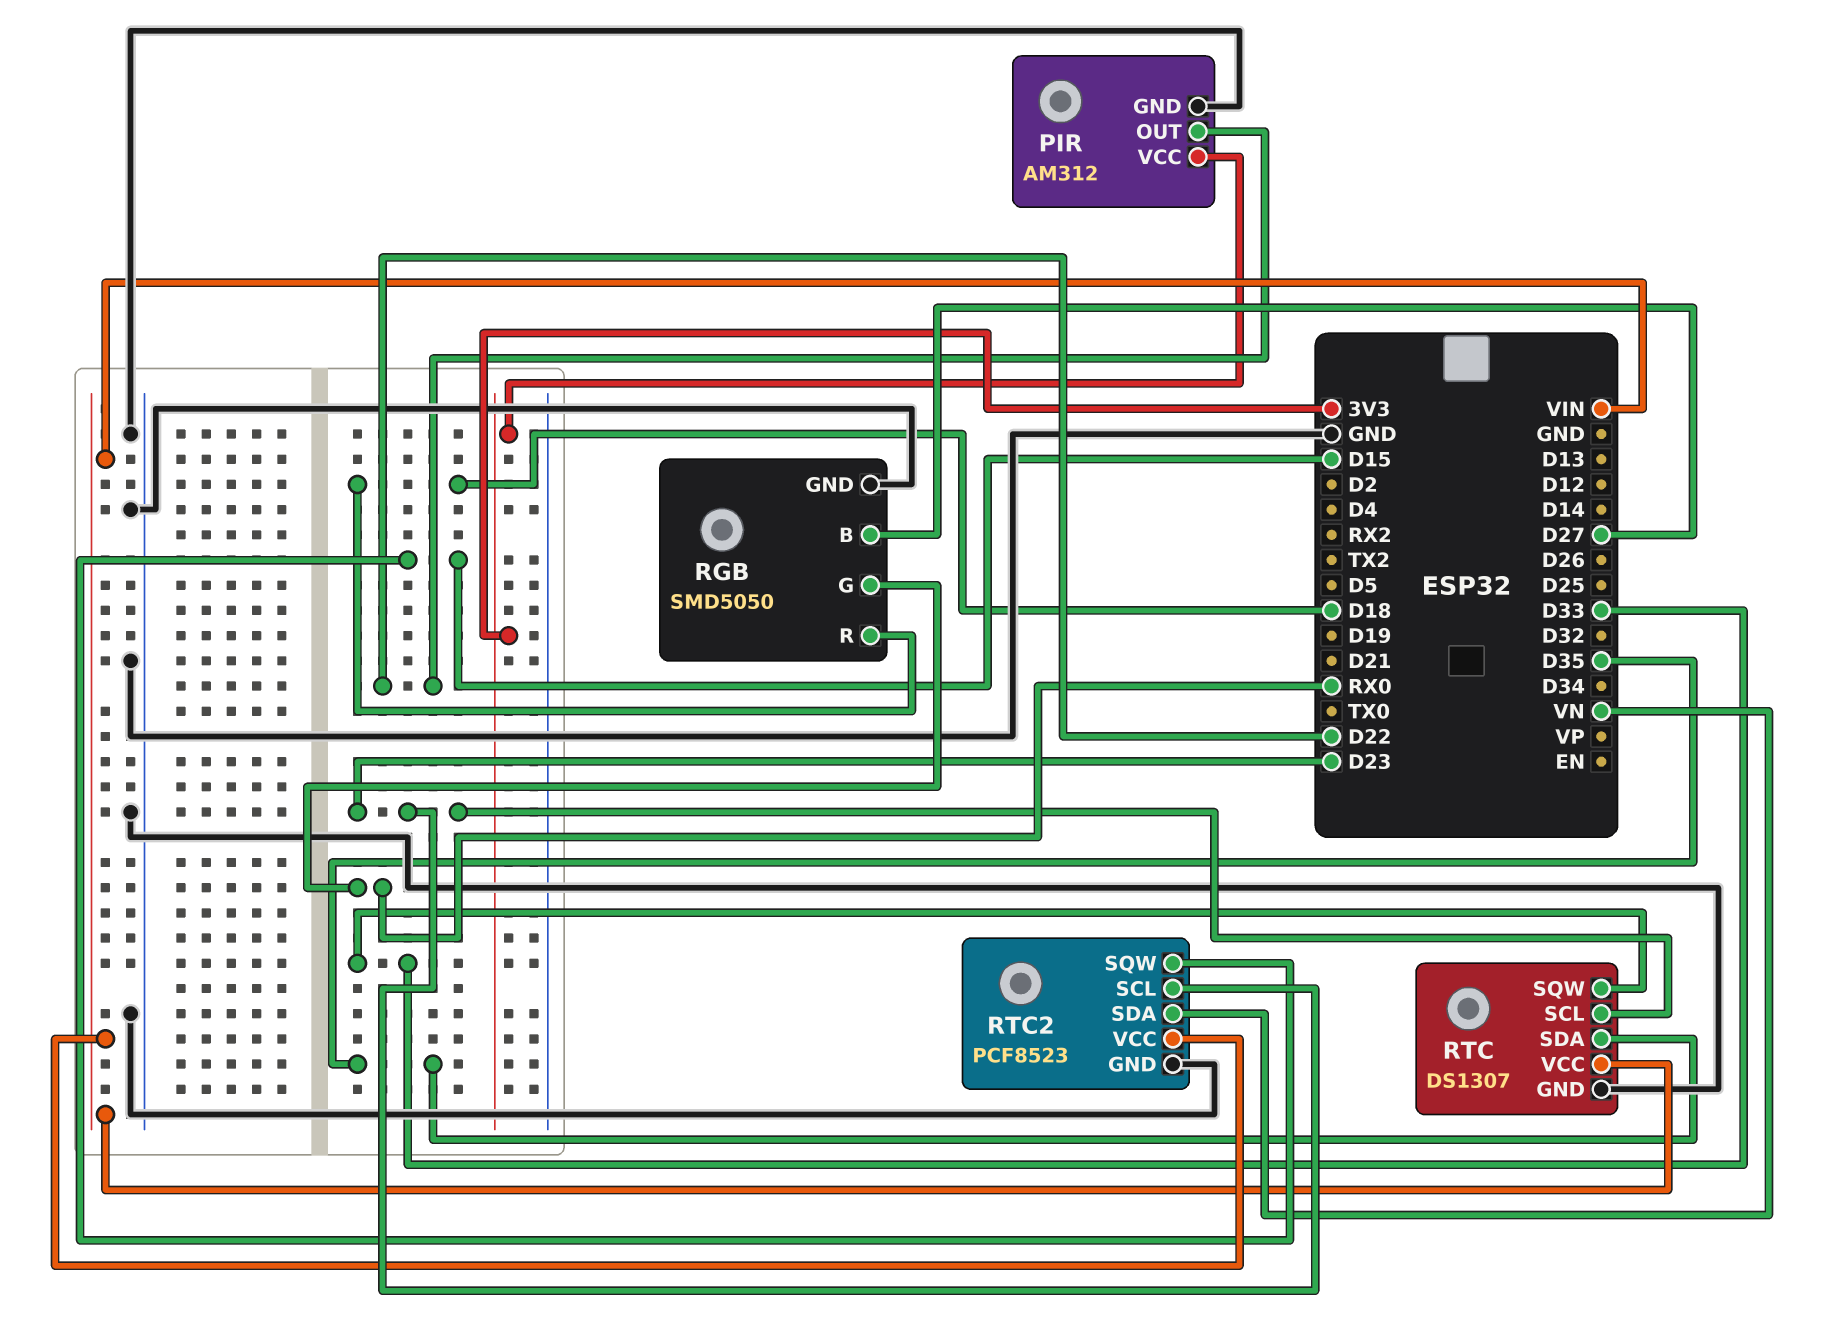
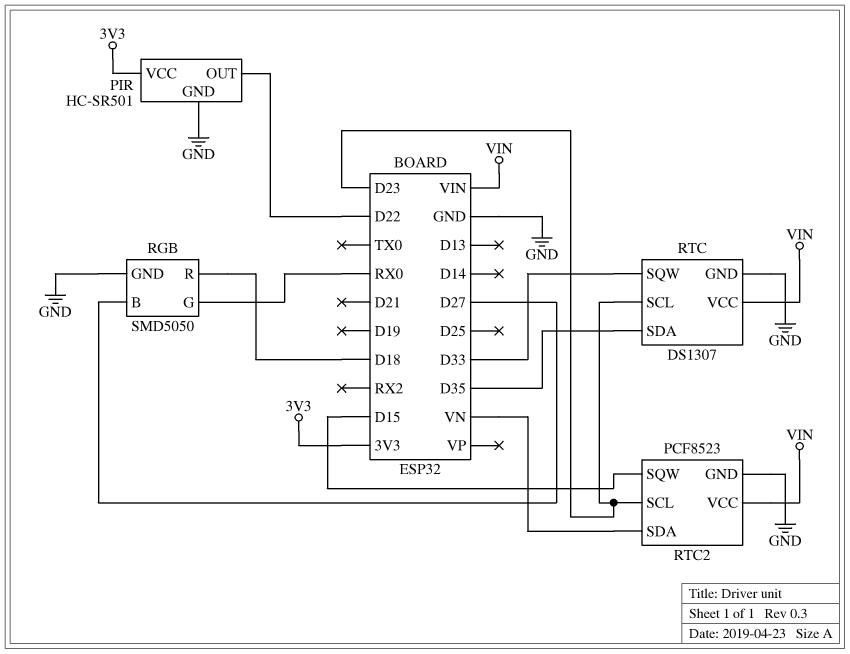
PIR: AM312 -> HC-SR501

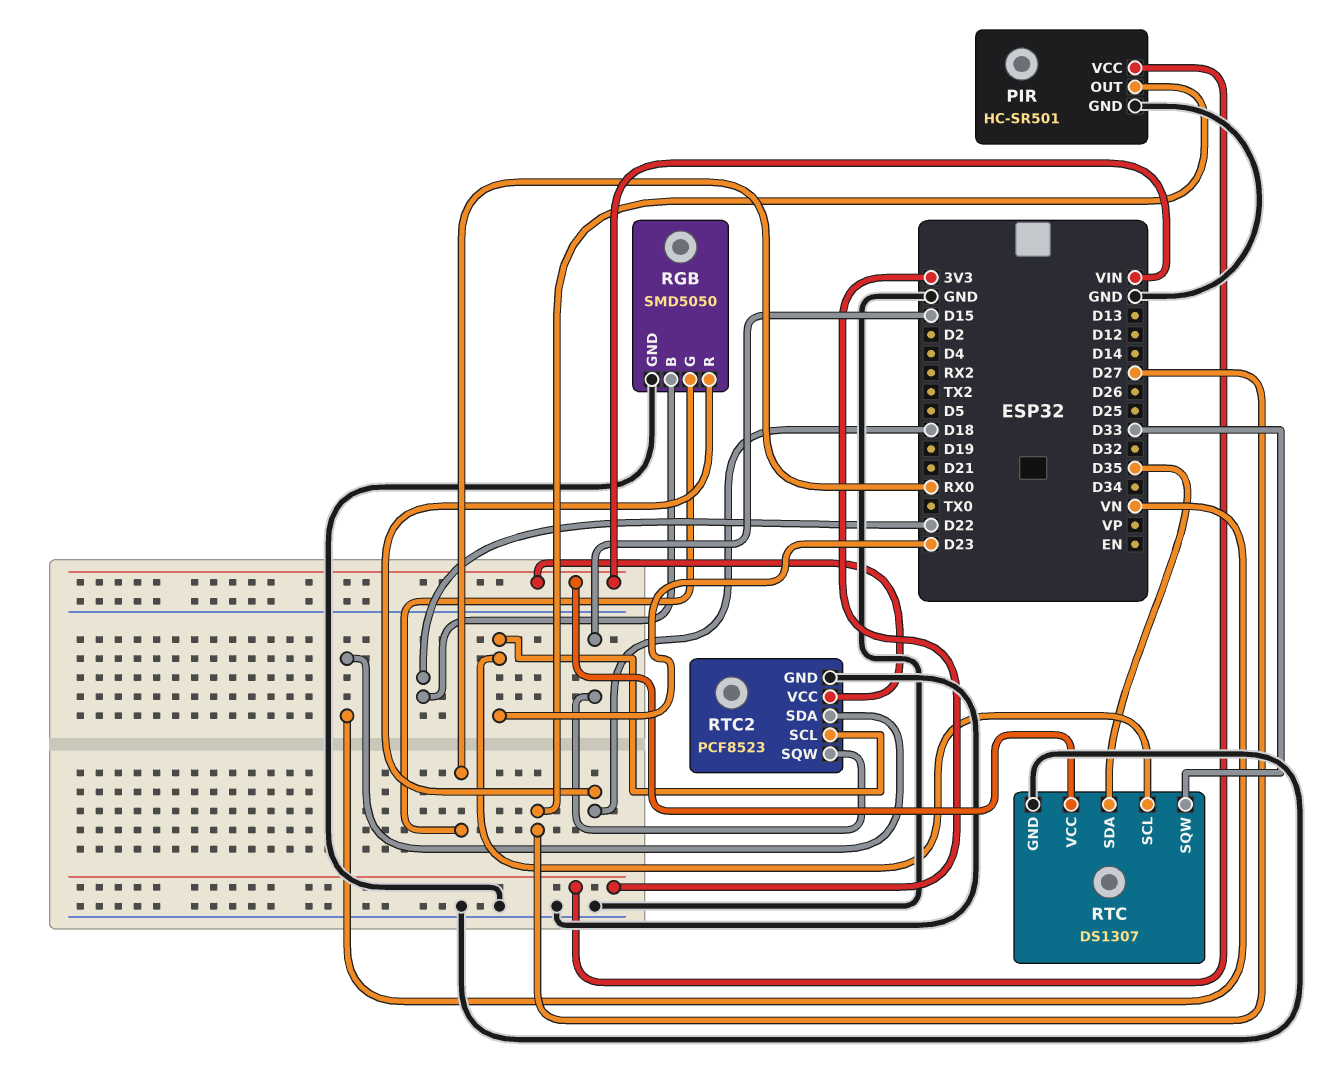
PIR pin OUT: D22 -> D27
RGB pin B: D27 -> D22

